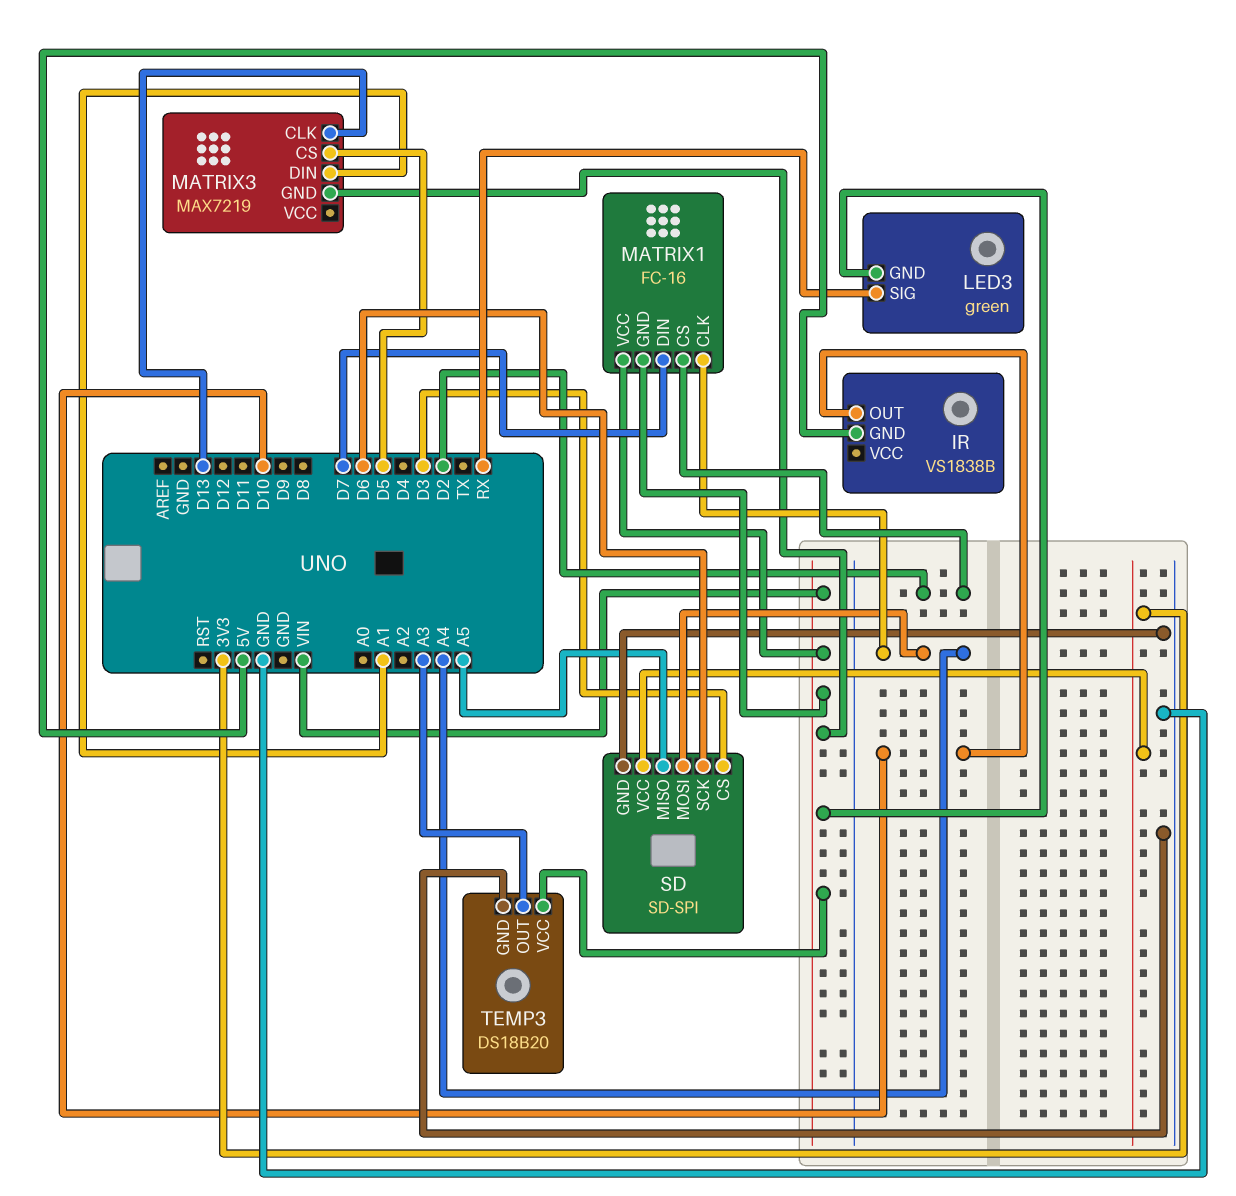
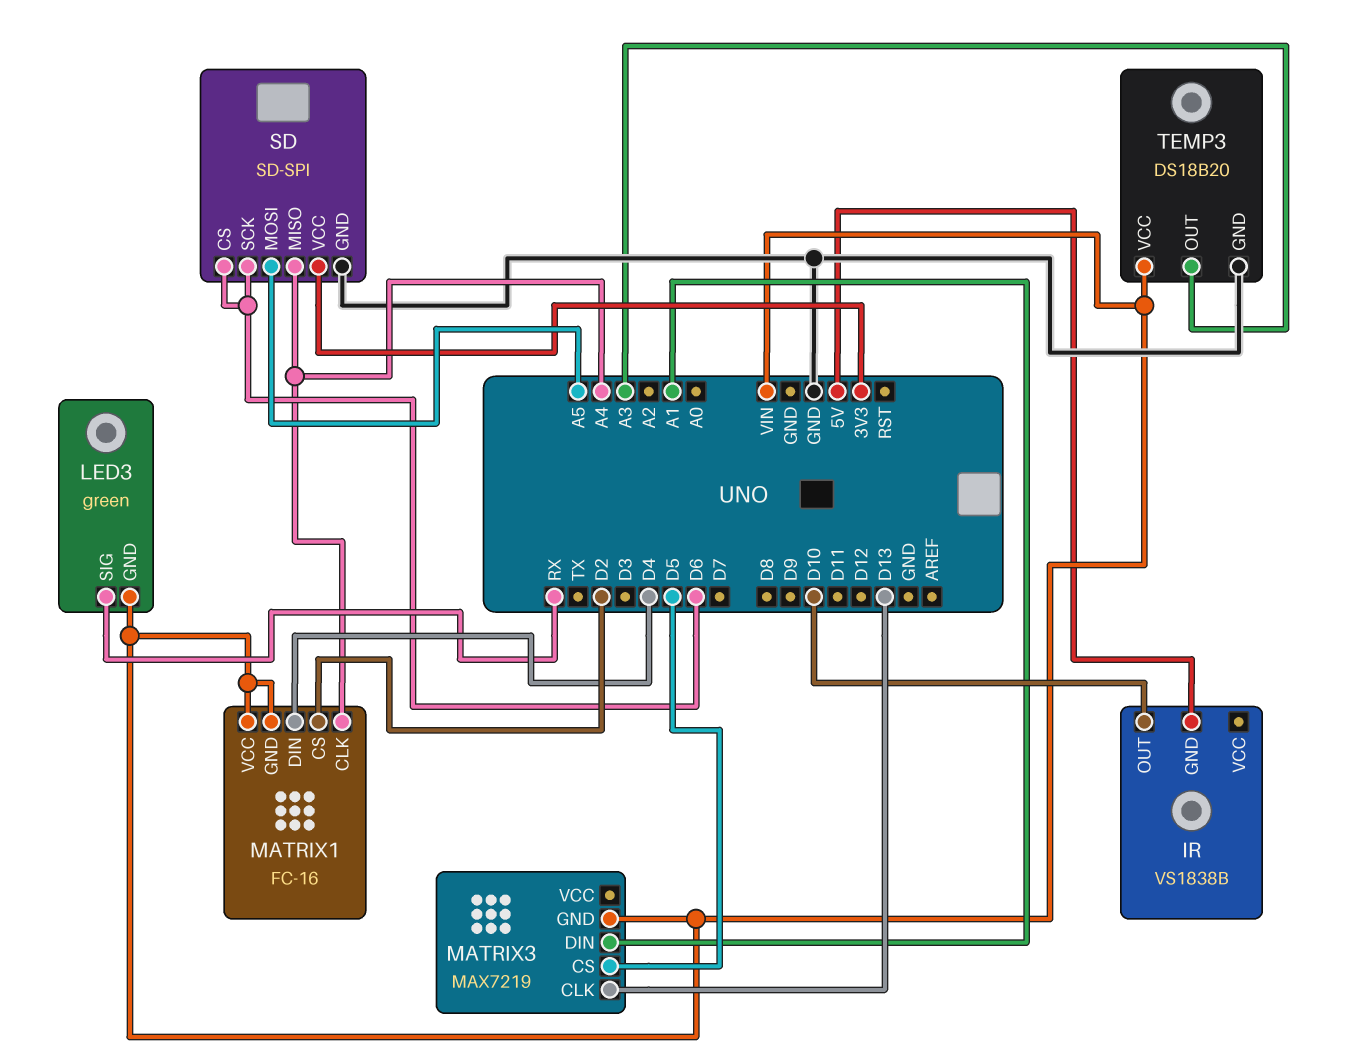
MATRIX1 pin DIN: D7 -> D4
SD pin CS: D3 -> D6
SD pin MISO: A5 -> A4
SD pin MOSI: A4 -> A5

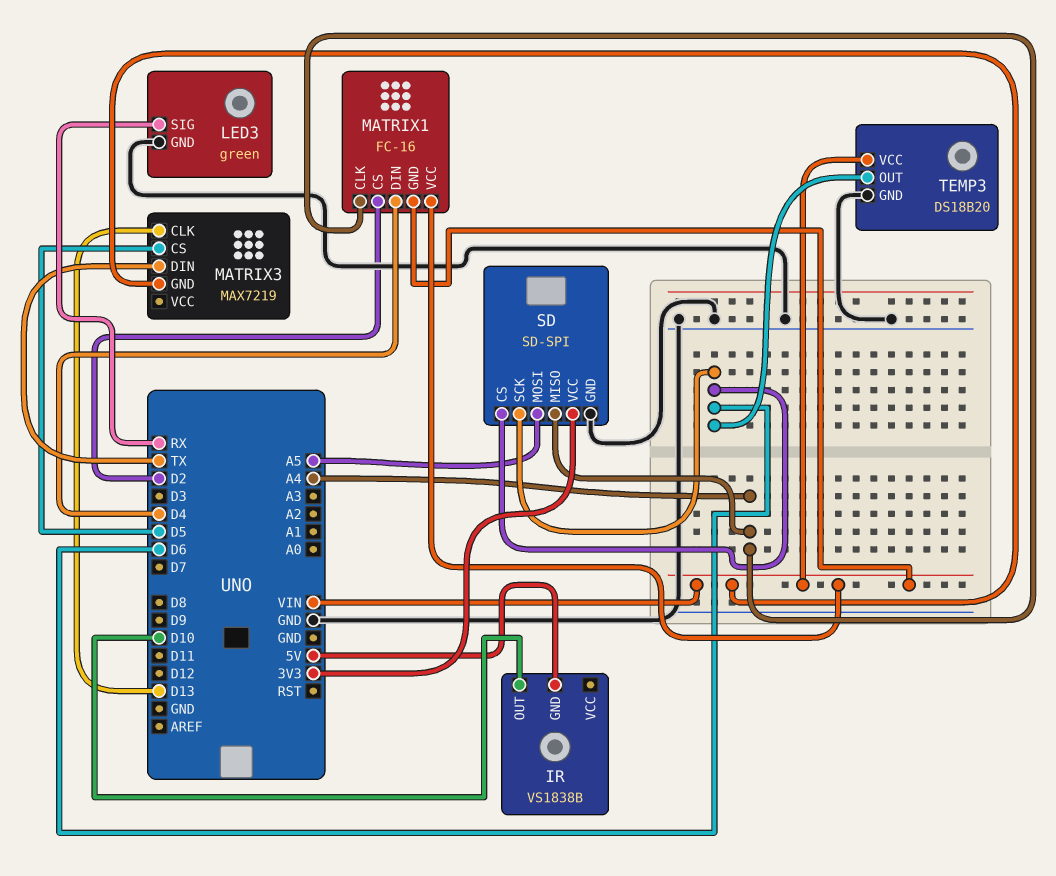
LED3 pin GND: VIN -> GND
MATRIX3 pin DIN: A1 -> TX
TEMP3 pin OUT: A3 -> D6

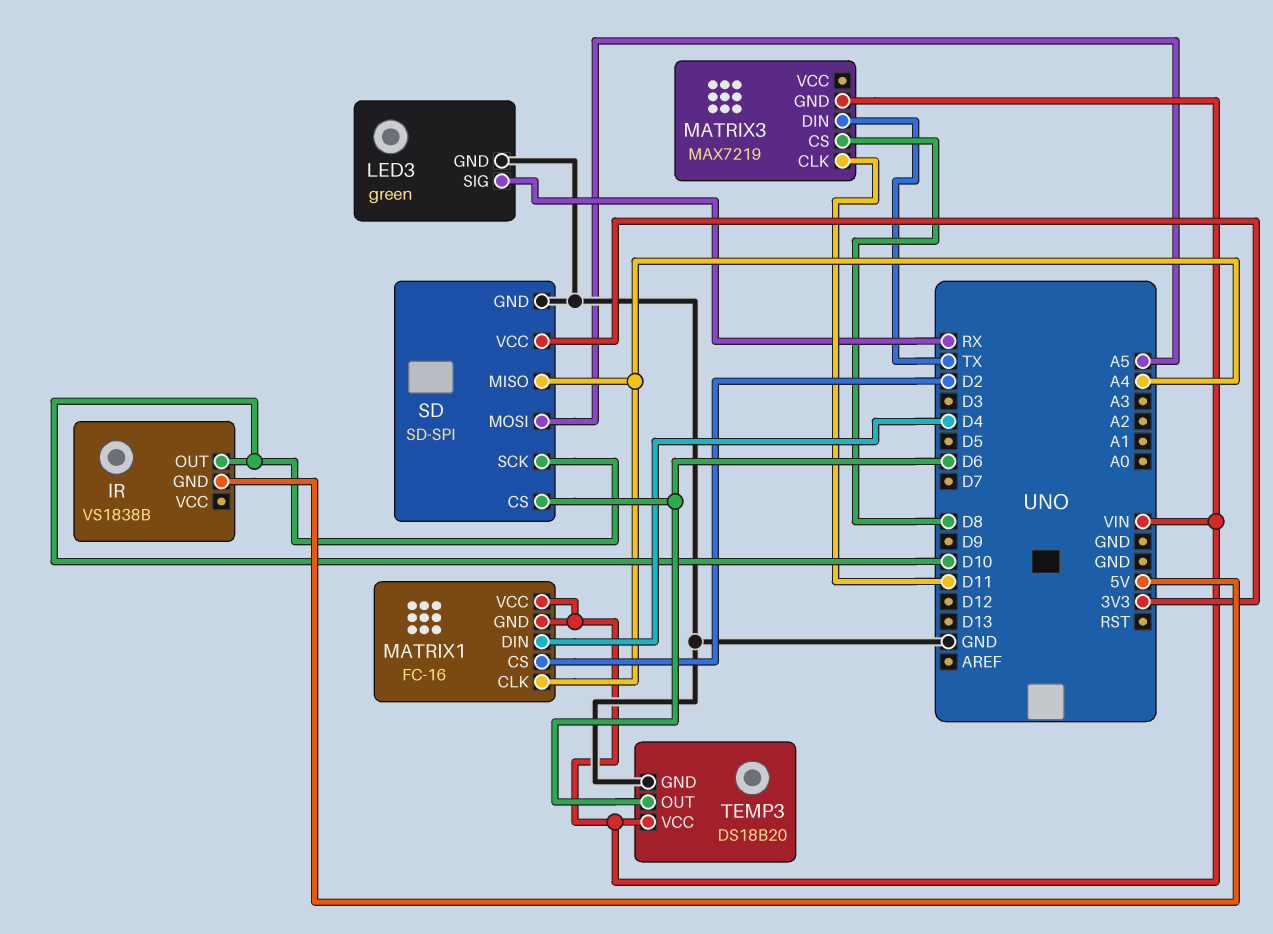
MATRIX3 pin CLK: D13 -> D11
MATRIX3 pin CS: D5 -> D8
SD pin SCK: D6 -> D10

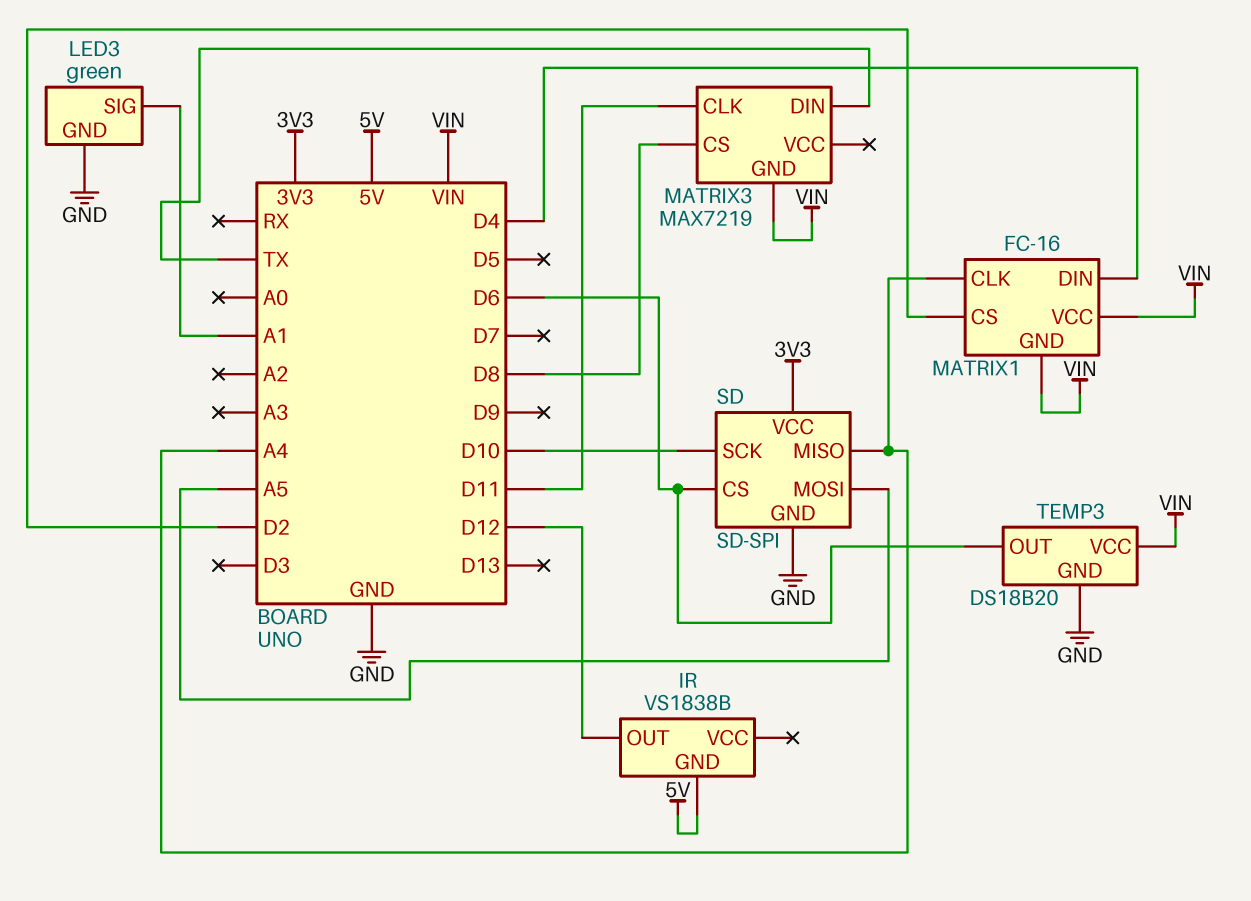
IR pin OUT: D10 -> D12
LED3 pin SIG: RX -> A1

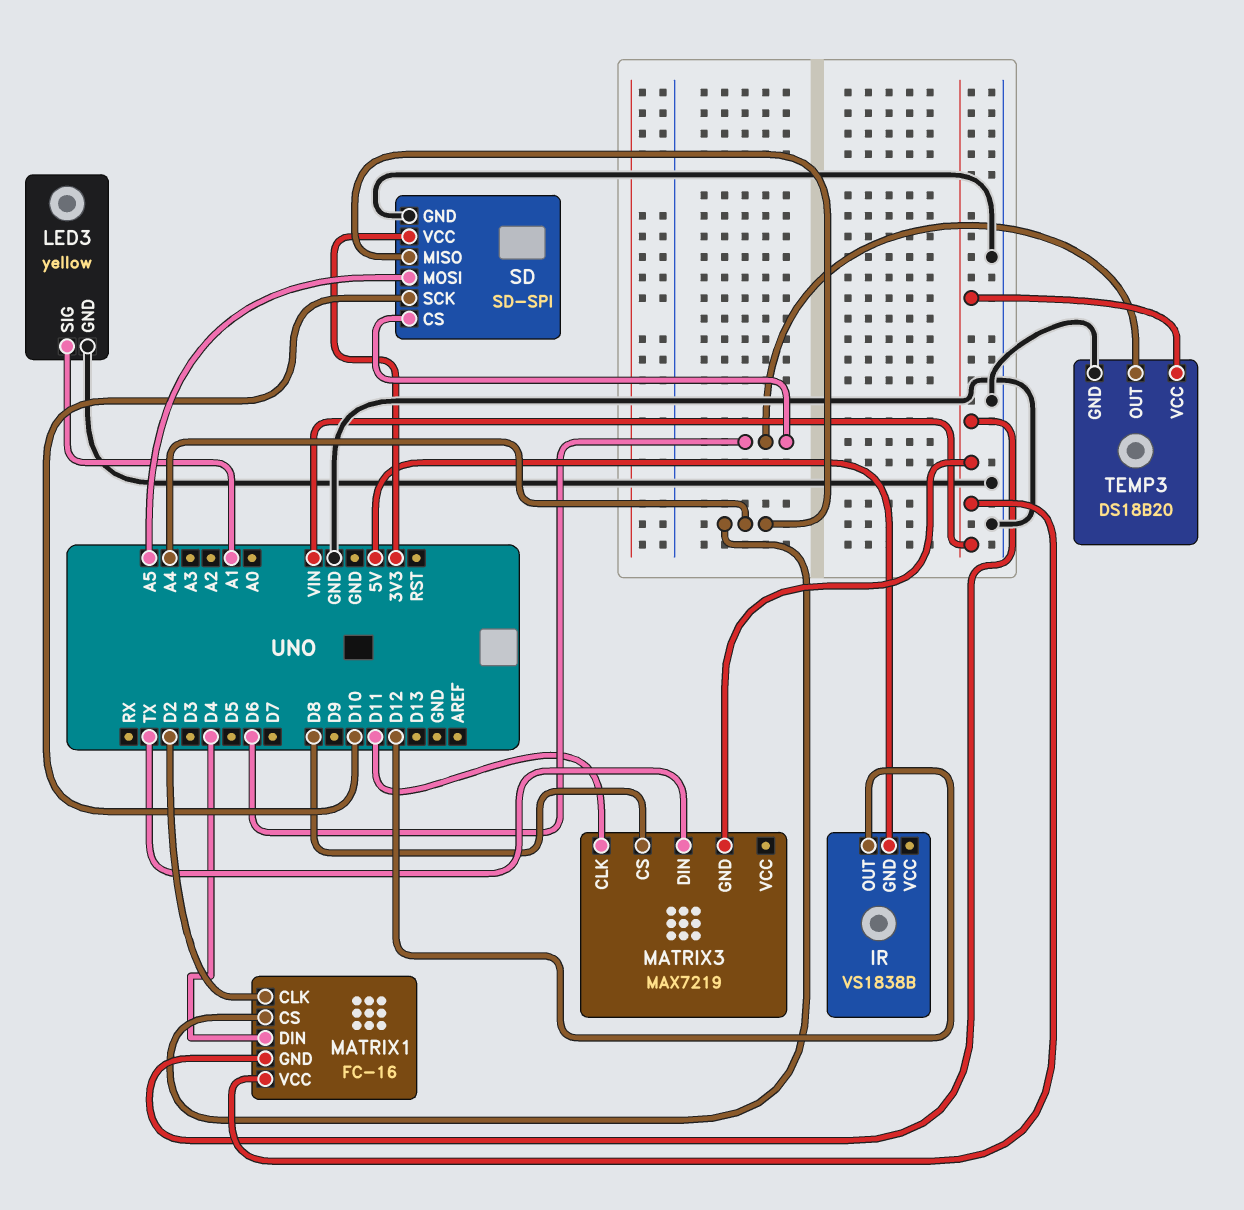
LED3: green -> yellow
MATRIX1 pin CLK: A4 -> D2
MATRIX1 pin CS: D2 -> A4

